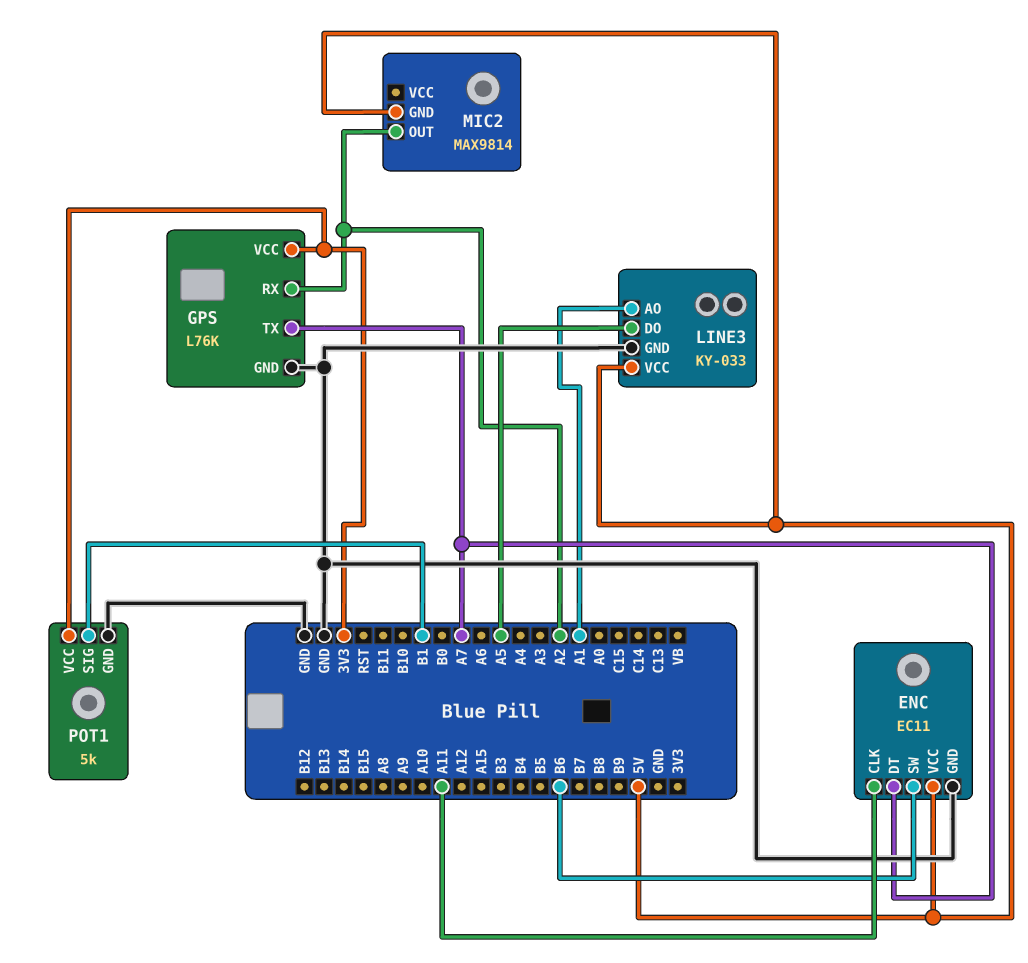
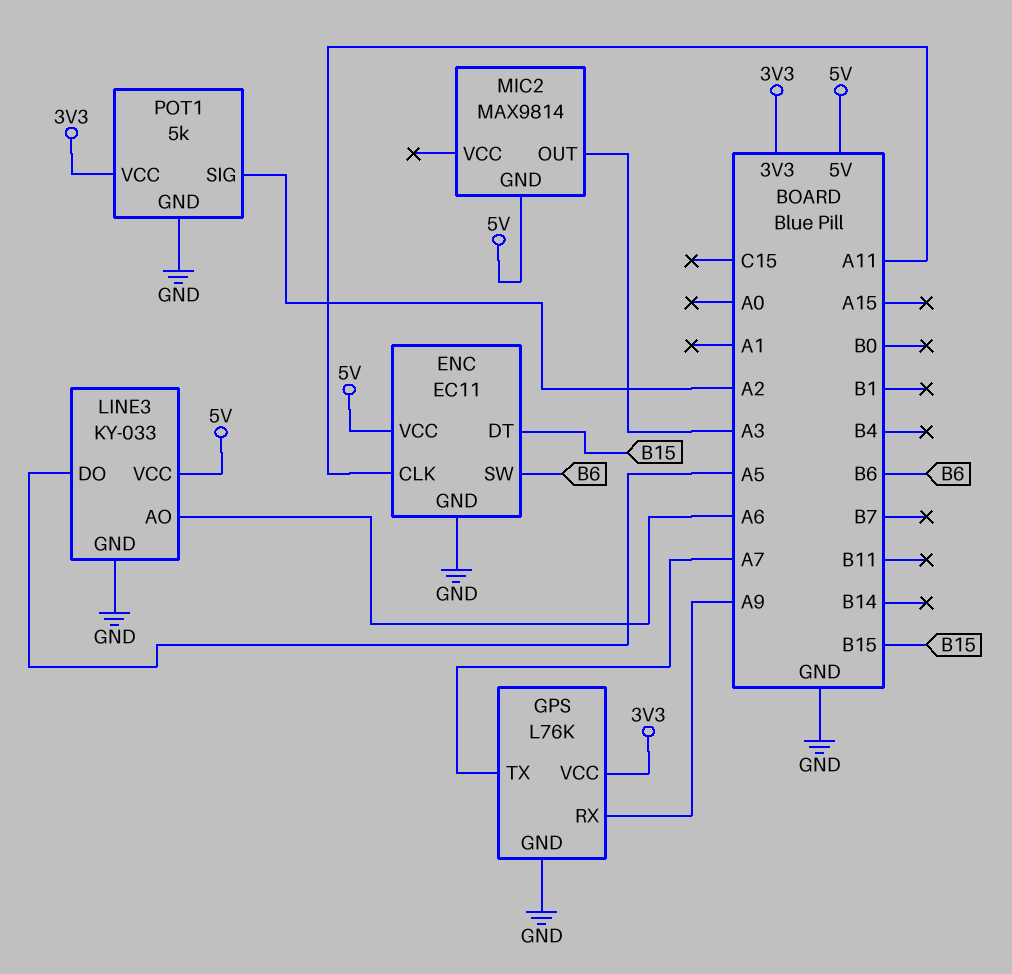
ENC pin DT: A7 -> B15
GPS pin RX: A2 -> A9
LINE3 pin AO: A1 -> A6
MIC2 pin OUT: A2 -> A3
POT1 pin SIG: B1 -> A2

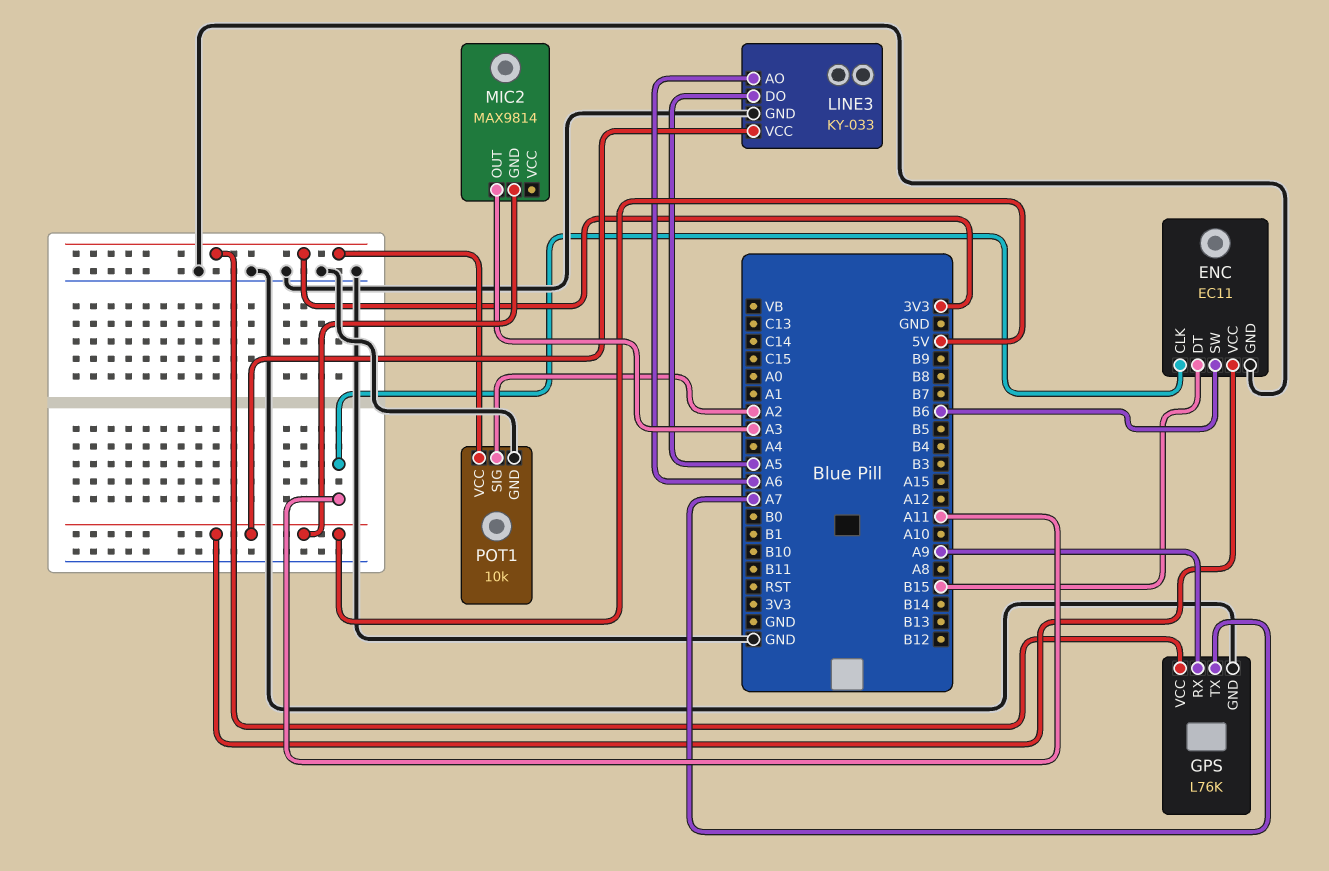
POT1: 5k -> 10k

